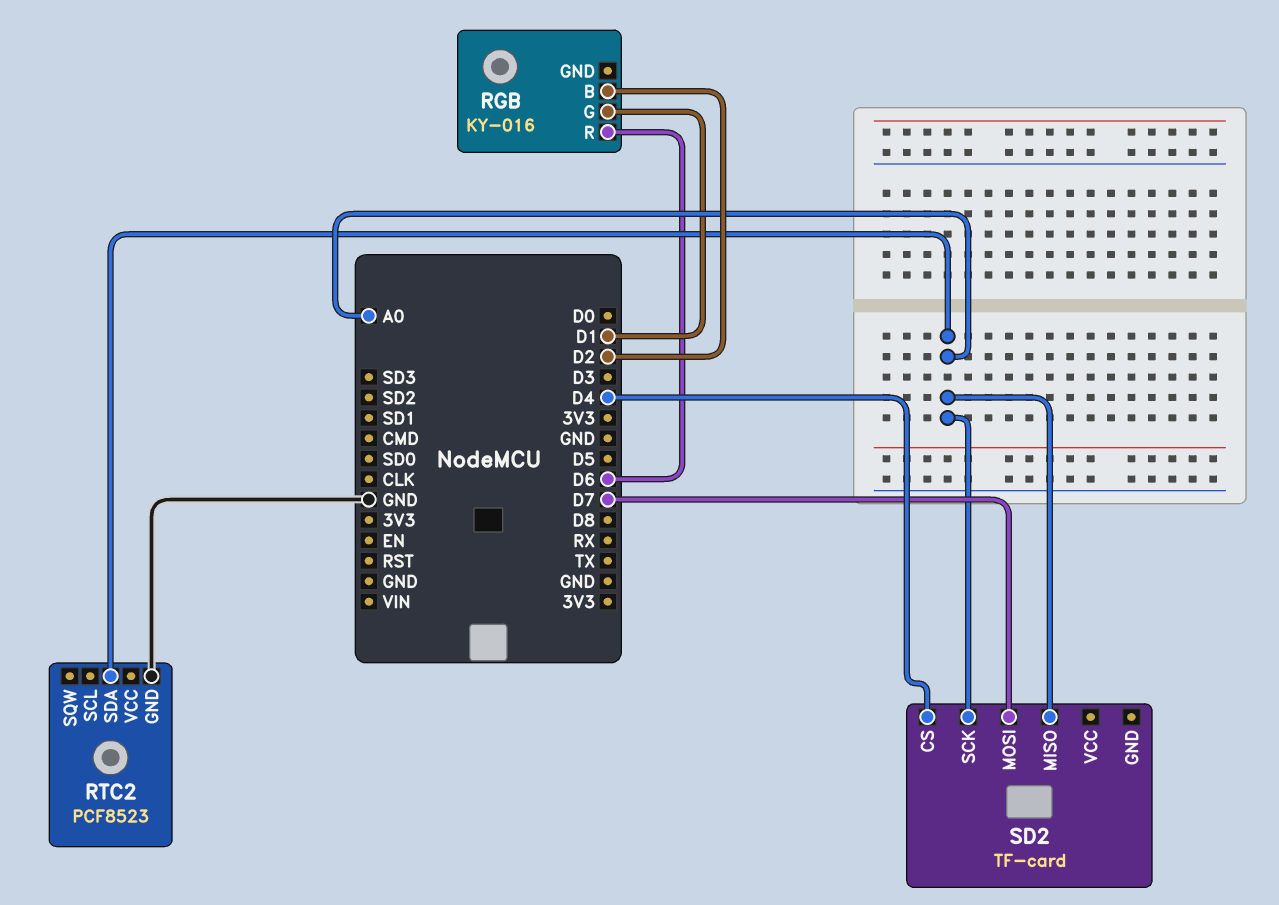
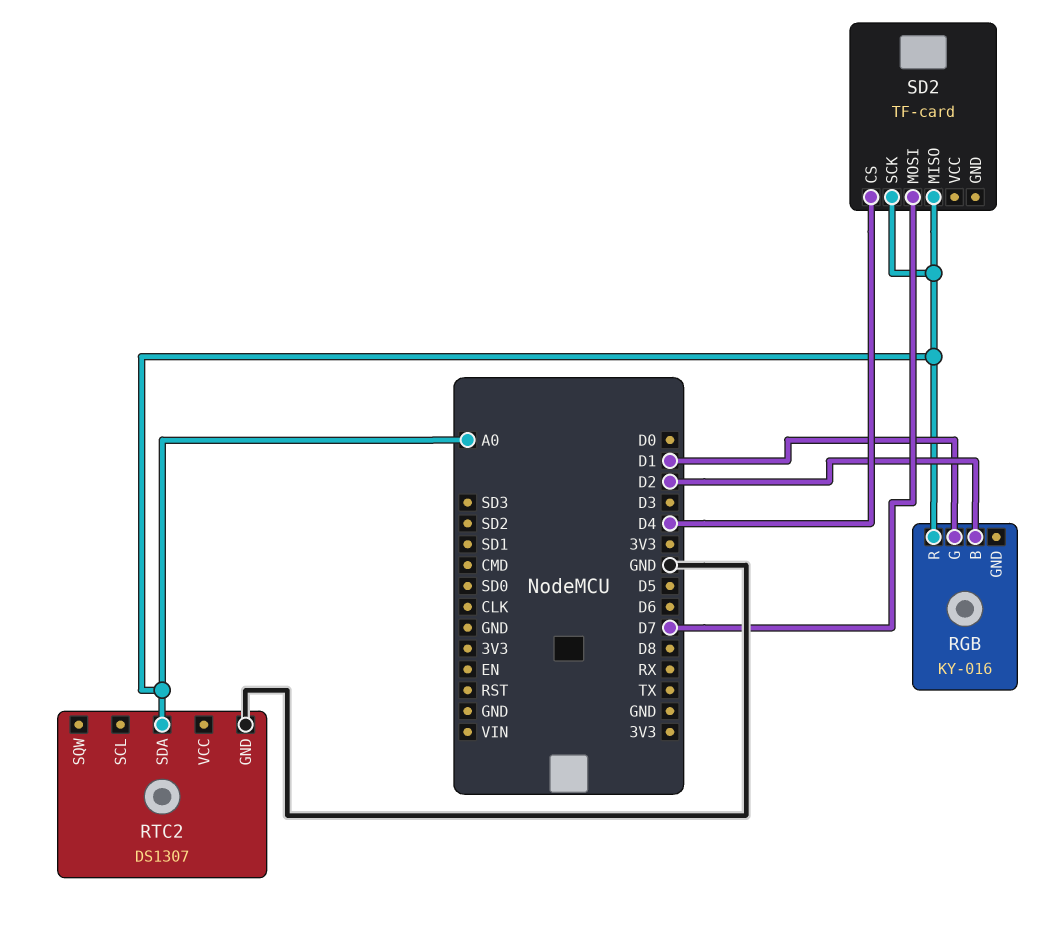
RGB pin R: D6 -> A0
RTC2: PCF8523 -> DS1307

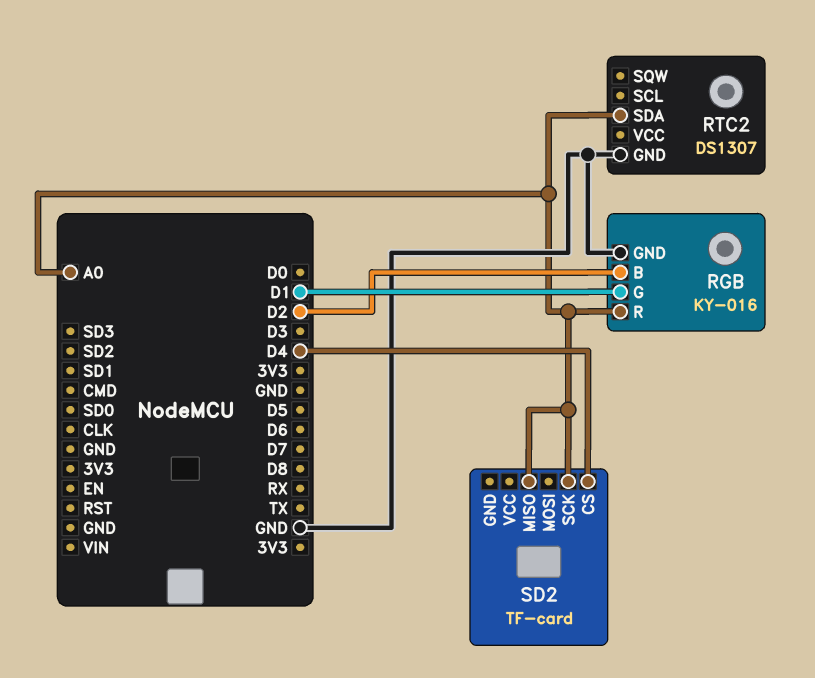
RGB pin GND: none -> GND
SD2 pin MOSI: D7 -> none

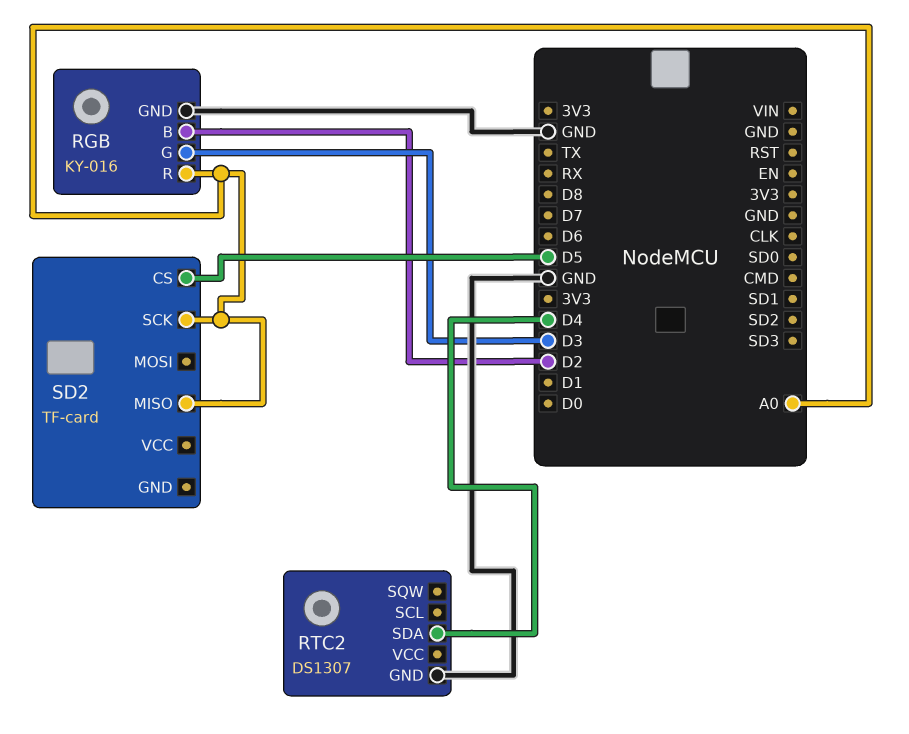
RGB pin G: D1 -> D3
RTC2 pin SDA: A0 -> D4
SD2 pin CS: D4 -> D5

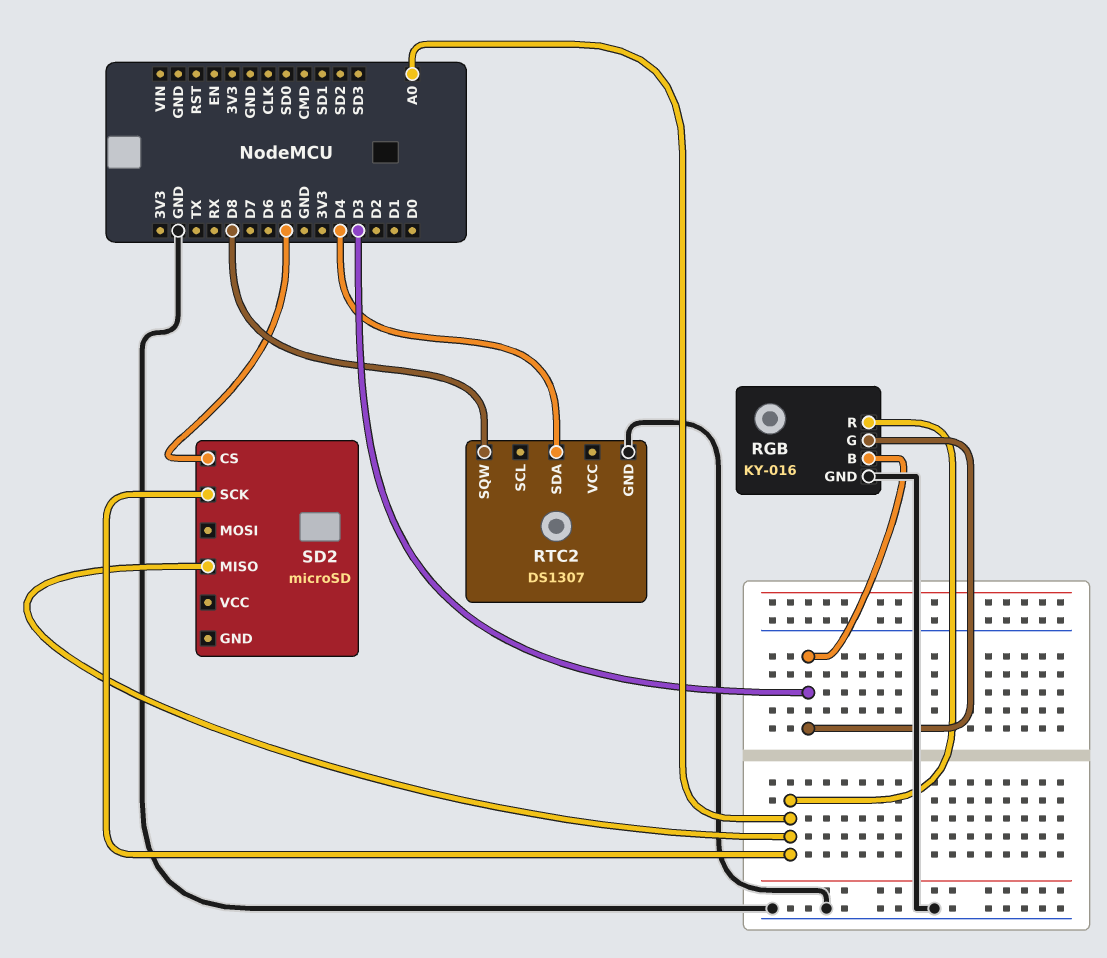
RGB pin B: D2 -> D3
RTC2 pin SQW: none -> D8
SD2: TF-card -> microSD

